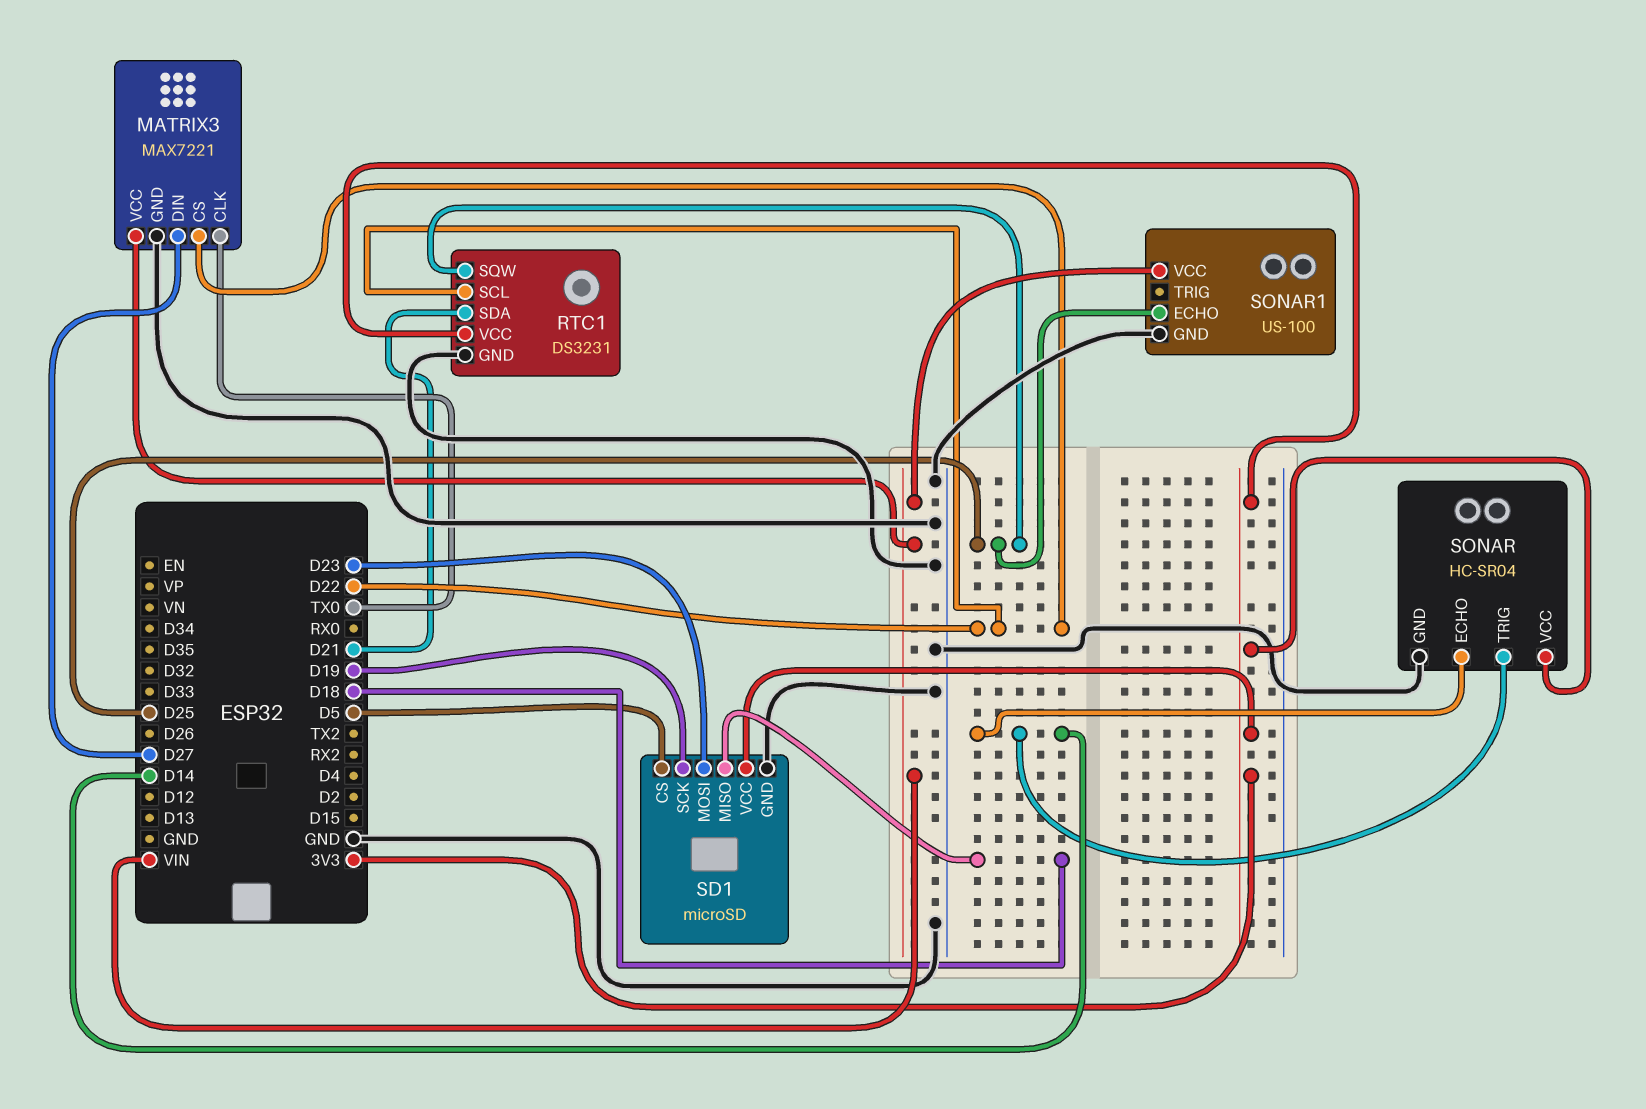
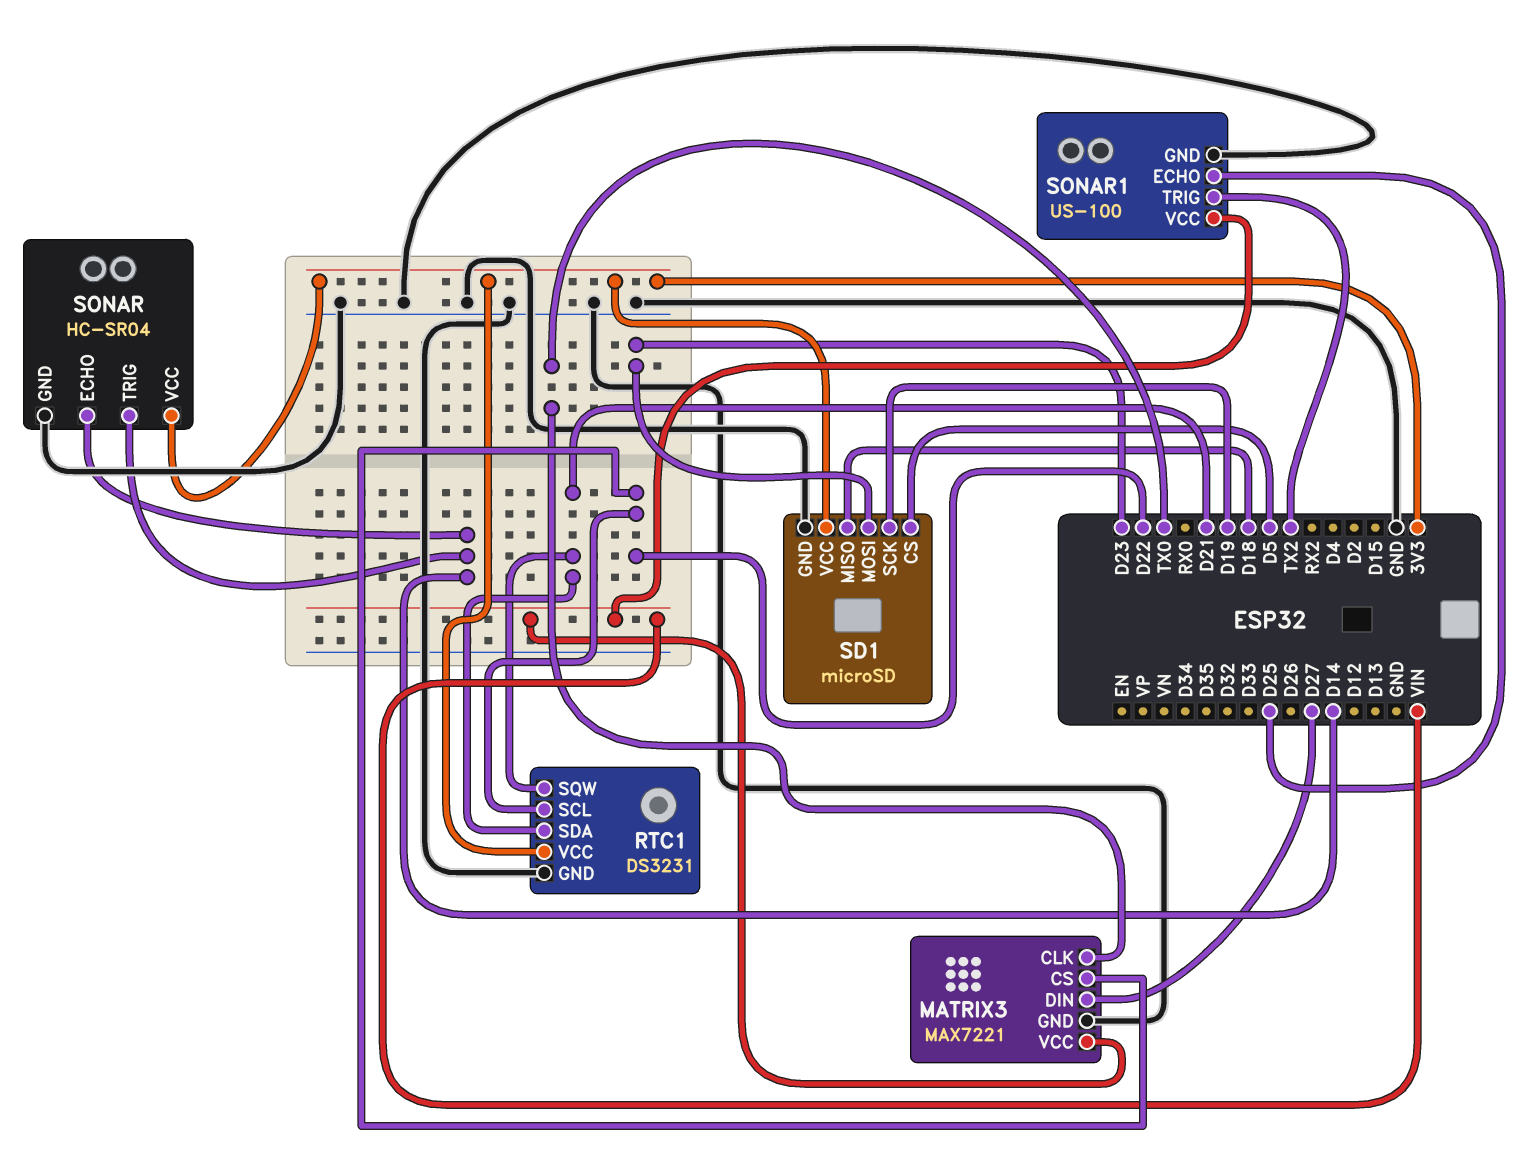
RTC1 pin SQW: D25 -> D21
SONAR1 pin TRIG: none -> TX2

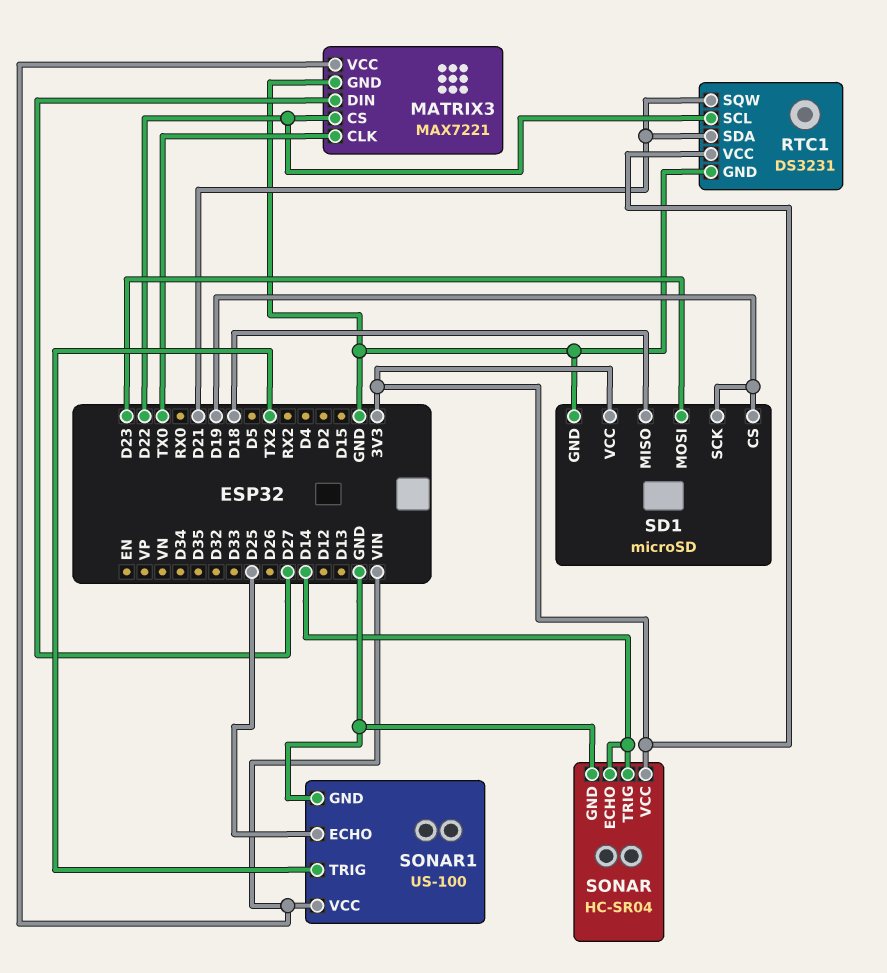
SD1 pin CS: D5 -> D19

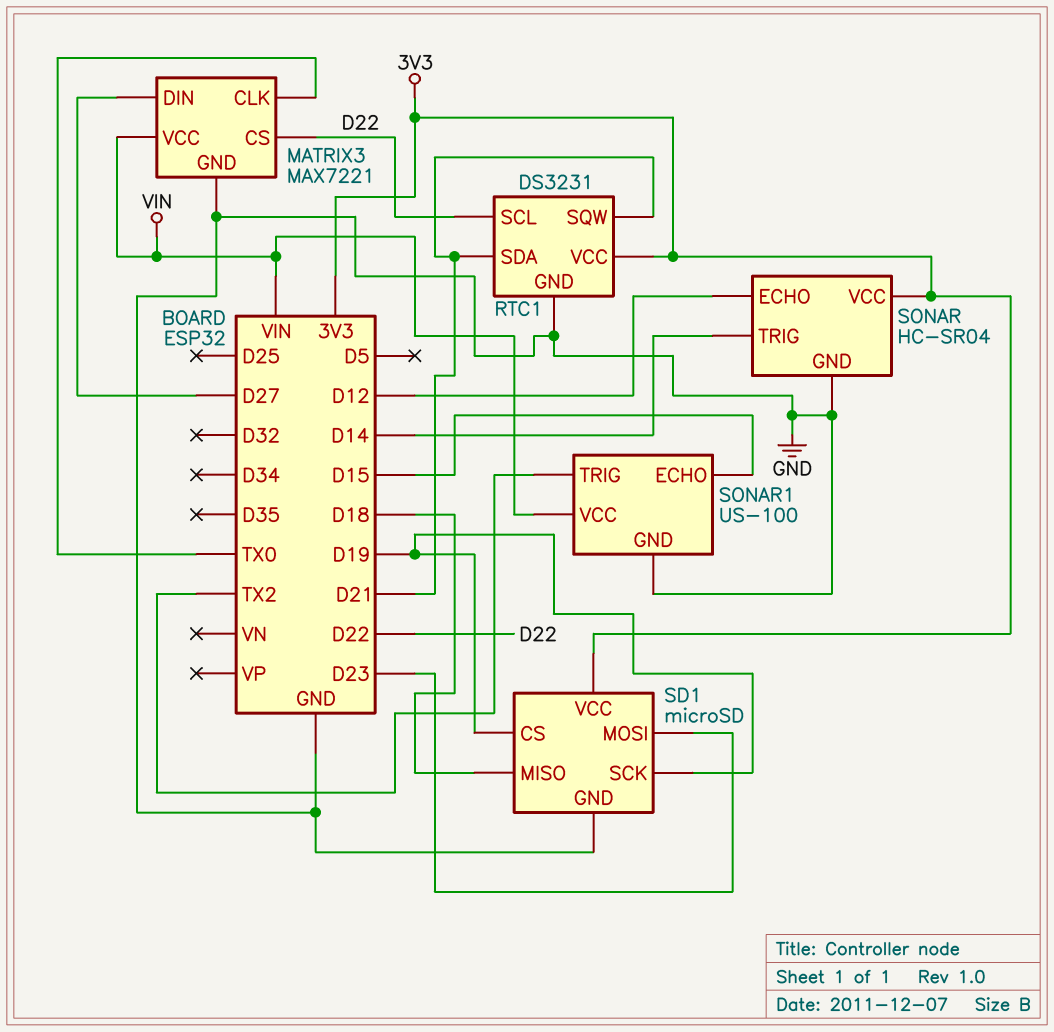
SONAR pin ECHO: D14 -> D12
SONAR1 pin ECHO: D25 -> D15

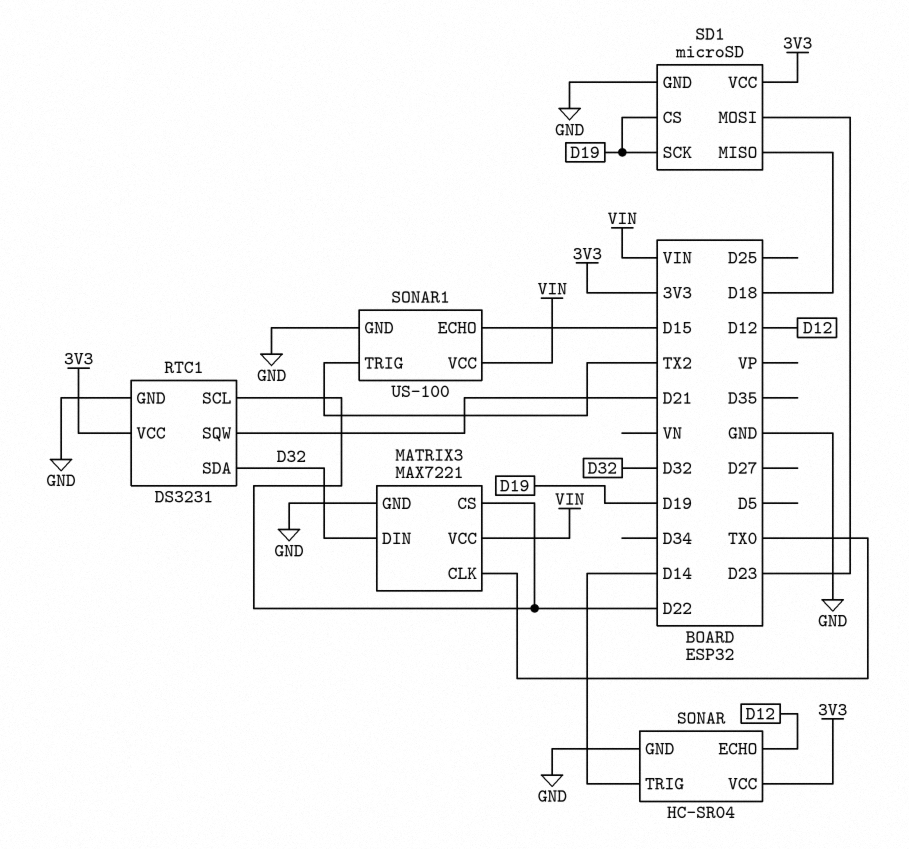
MATRIX3 pin DIN: D27 -> D32
RTC1 pin SDA: D21 -> D32

